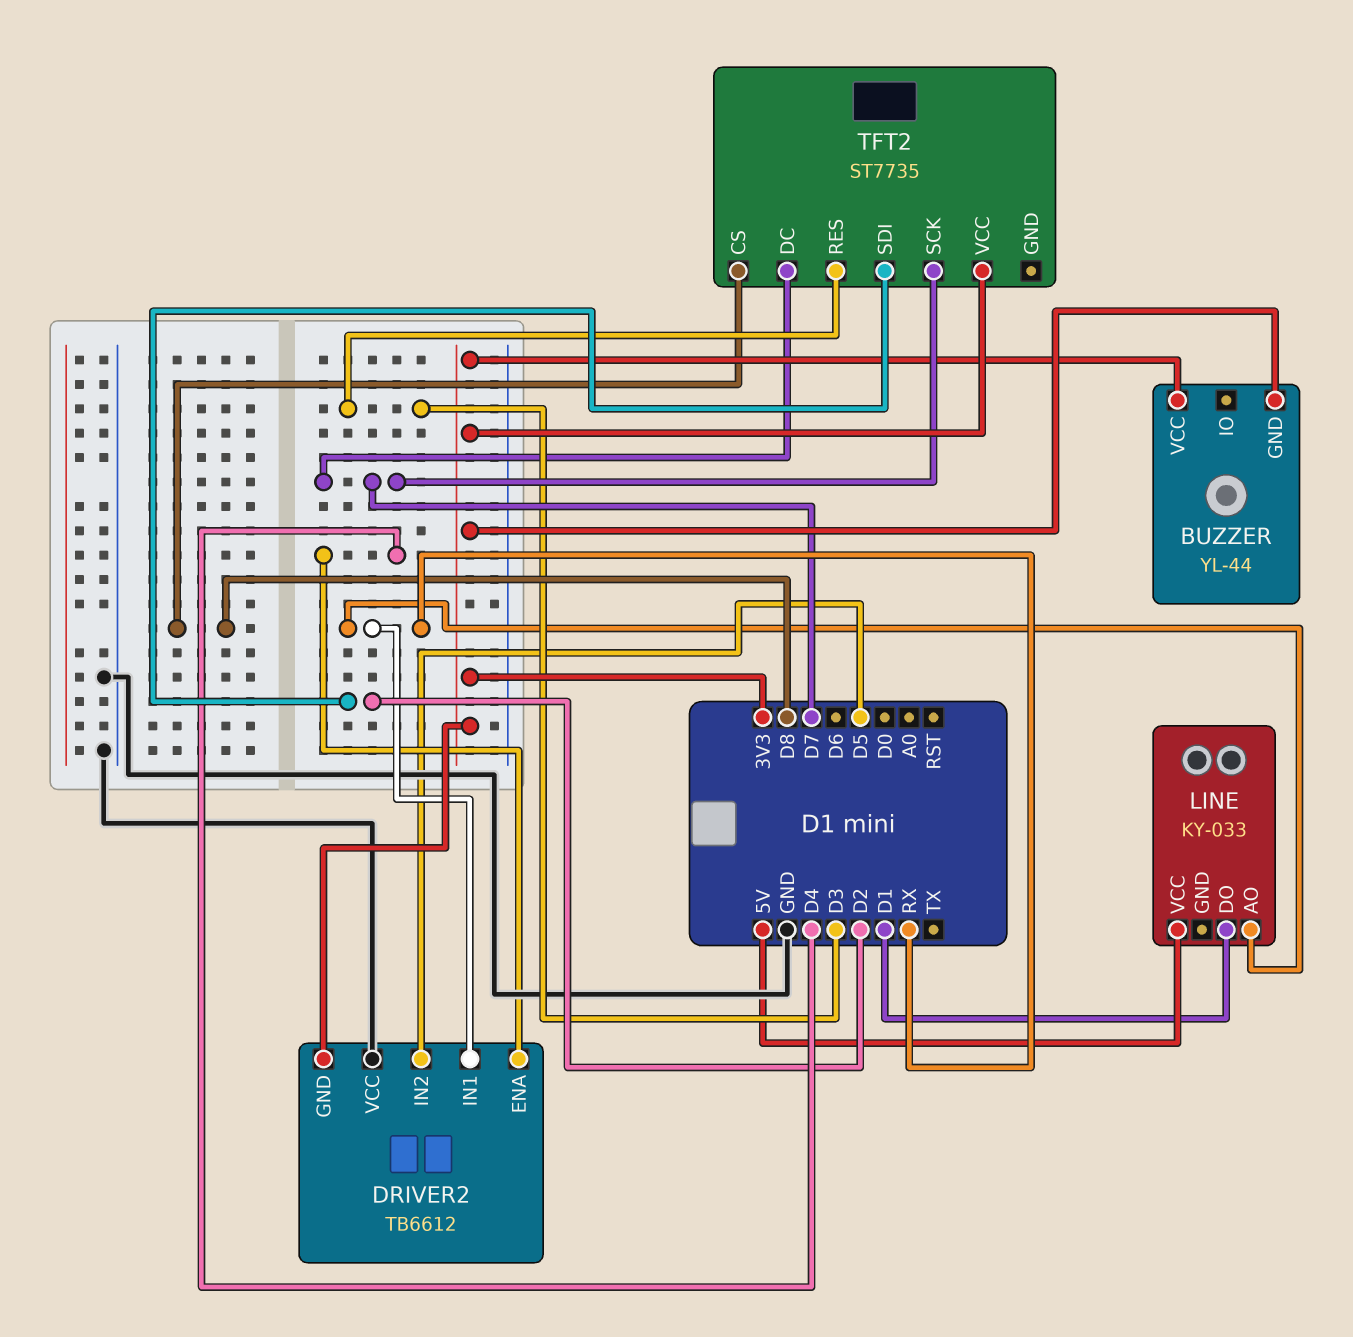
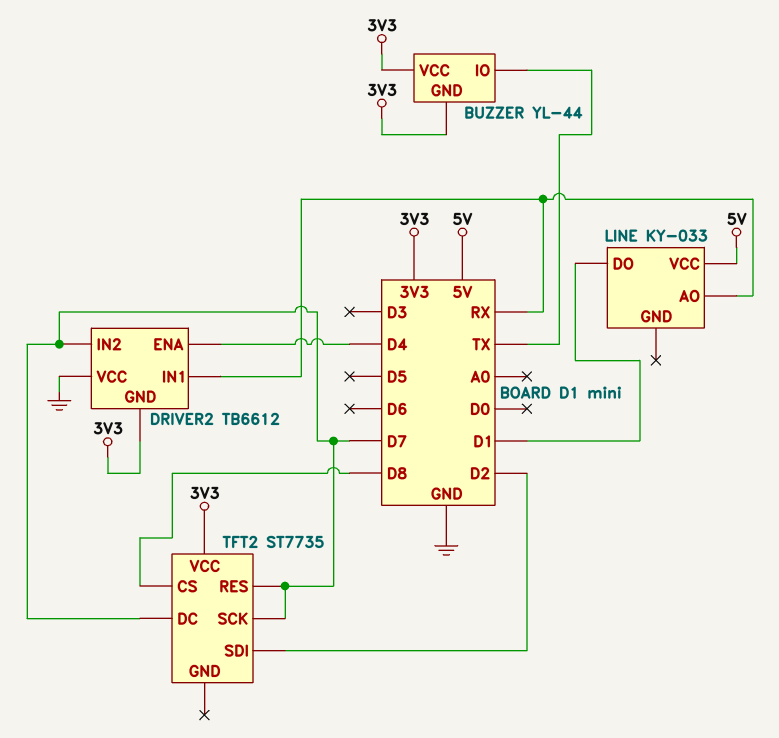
BUZZER pin IO: none -> TX
DRIVER2 pin IN2: D5 -> D7
TFT2 pin RES: D3 -> D7

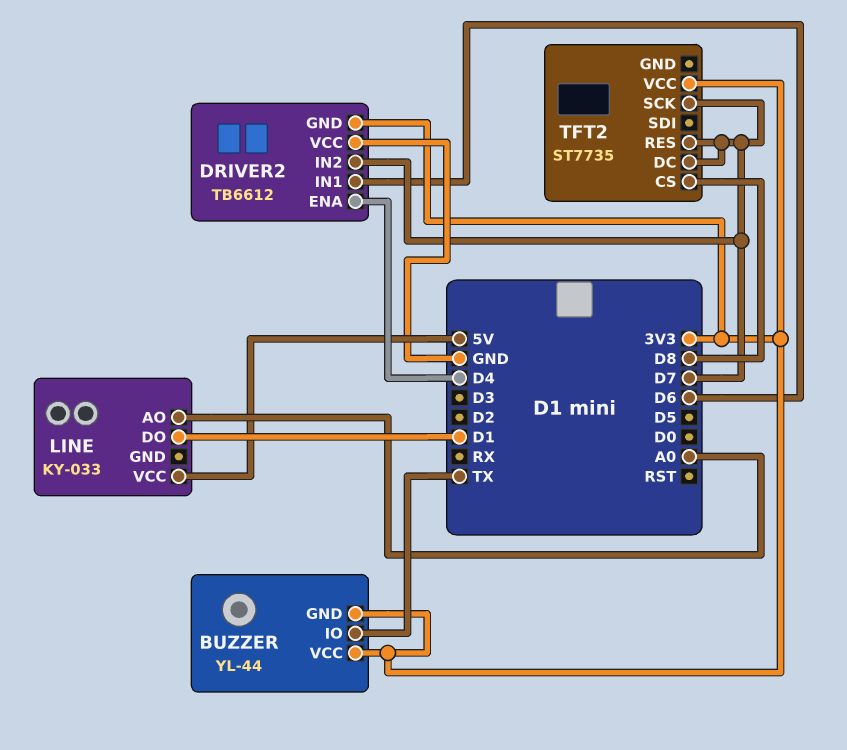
DRIVER2 pin IN1: RX -> D6
LINE pin AO: RX -> A0
TFT2 pin SDI: D2 -> none

